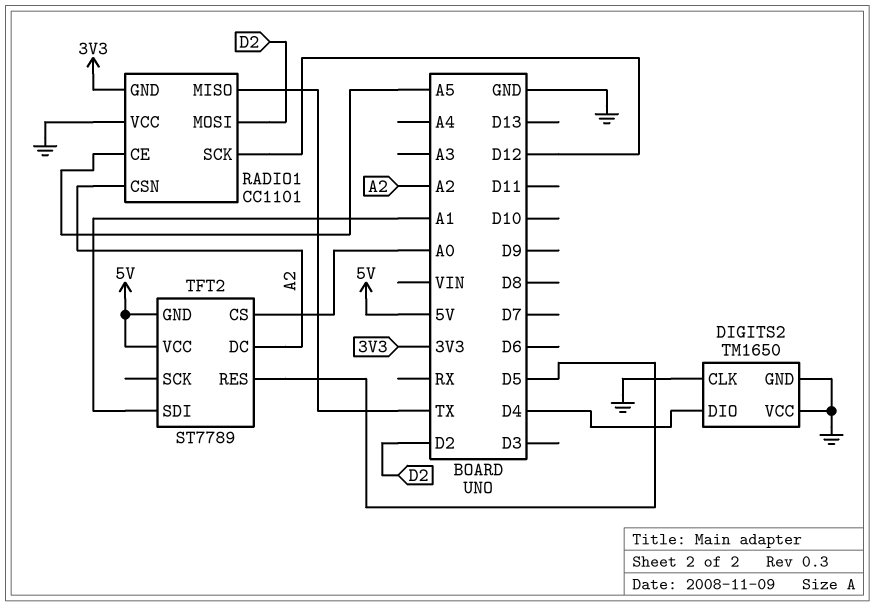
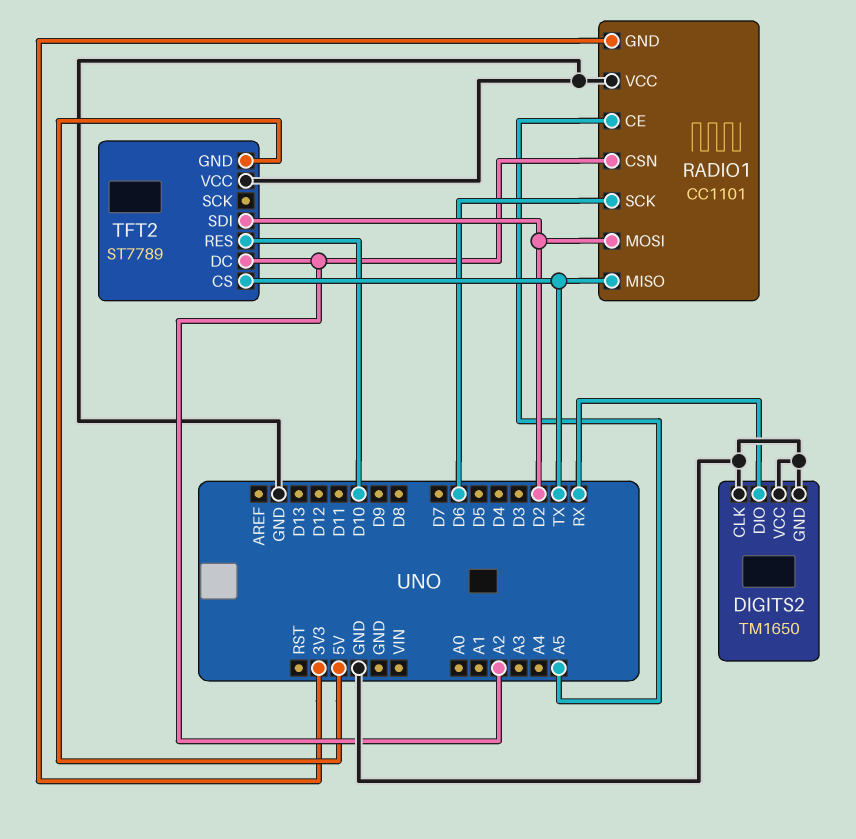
DIGITS2 pin DIO: D4 -> RX
RADIO1 pin SCK: D12 -> D6
TFT2 pin CS: A0 -> TX
TFT2 pin RES: D5 -> D10
TFT2 pin SDI: A1 -> D2
TFT2 pin VCC: 5V -> GND

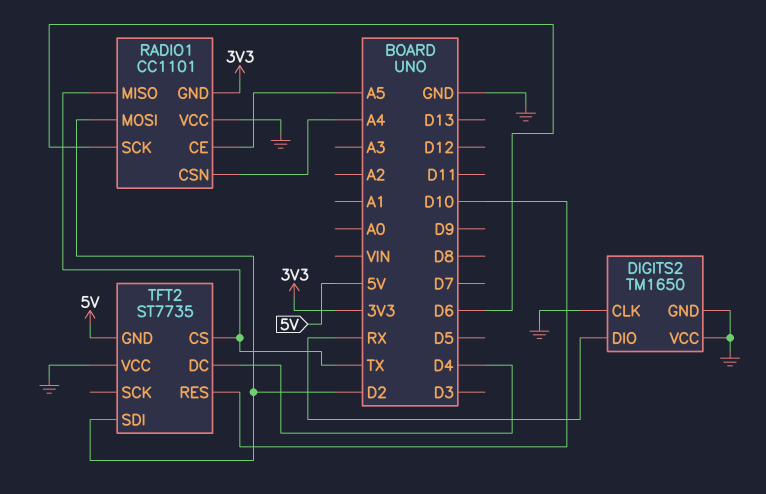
RADIO1 pin CSN: A2 -> A4
TFT2: ST7789 -> ST7735
TFT2 pin DC: A2 -> D4

